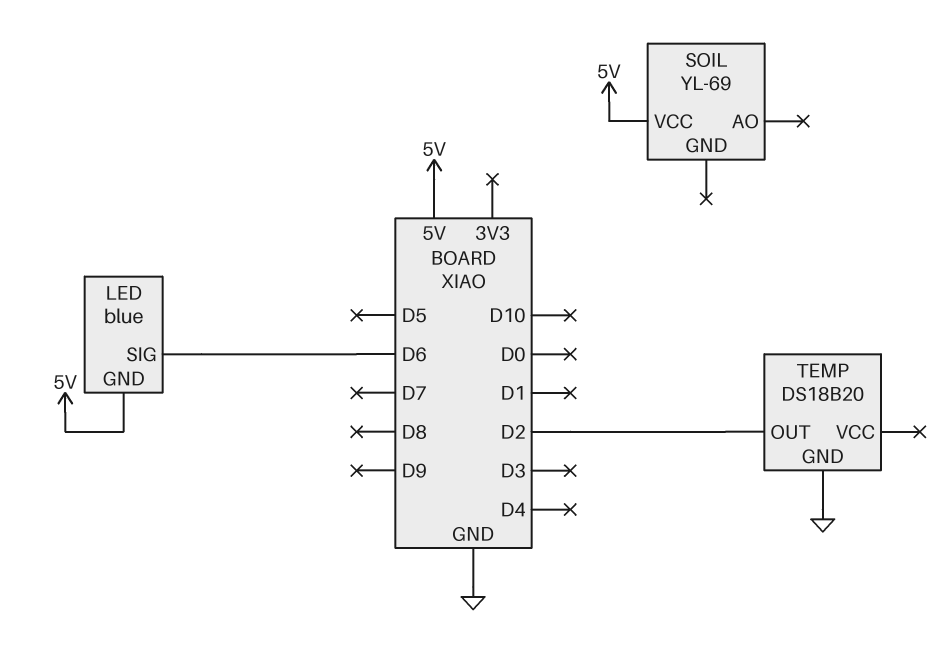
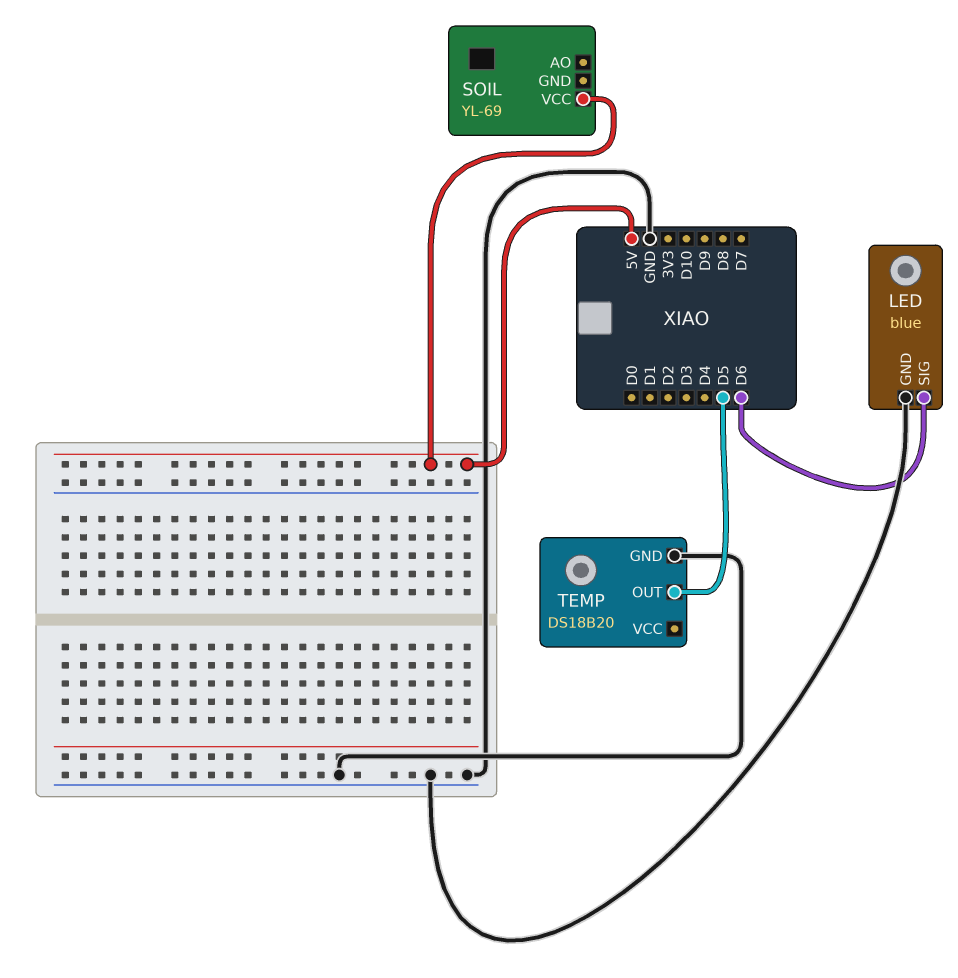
LED pin GND: 5V -> GND
TEMP pin OUT: D2 -> D5

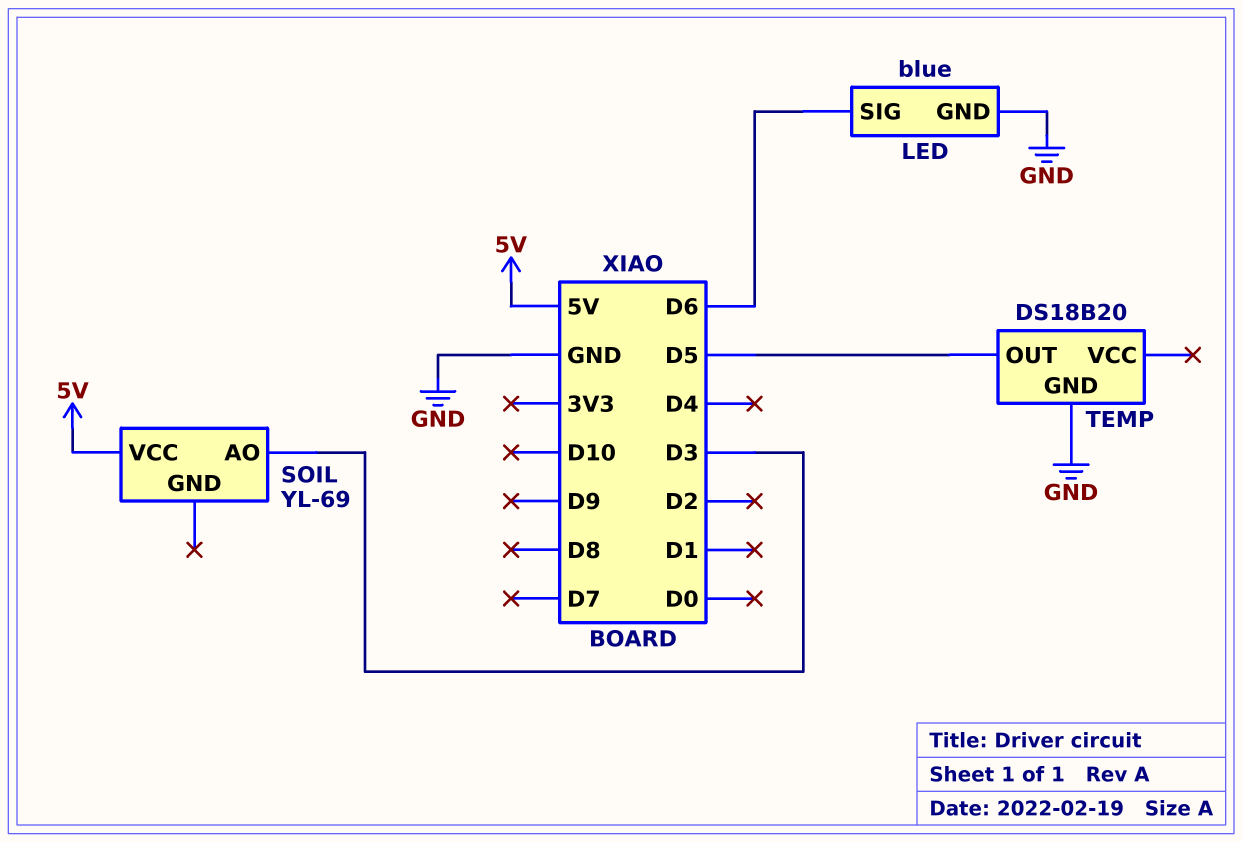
SOIL pin AO: none -> D3

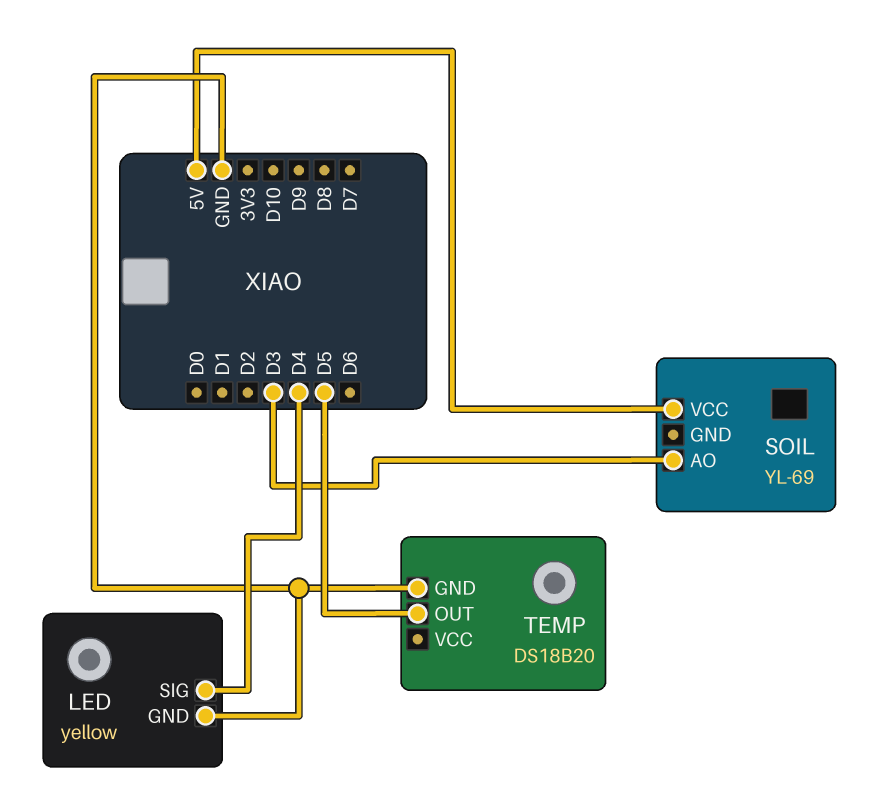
LED: blue -> yellow
LED pin SIG: D6 -> D4

